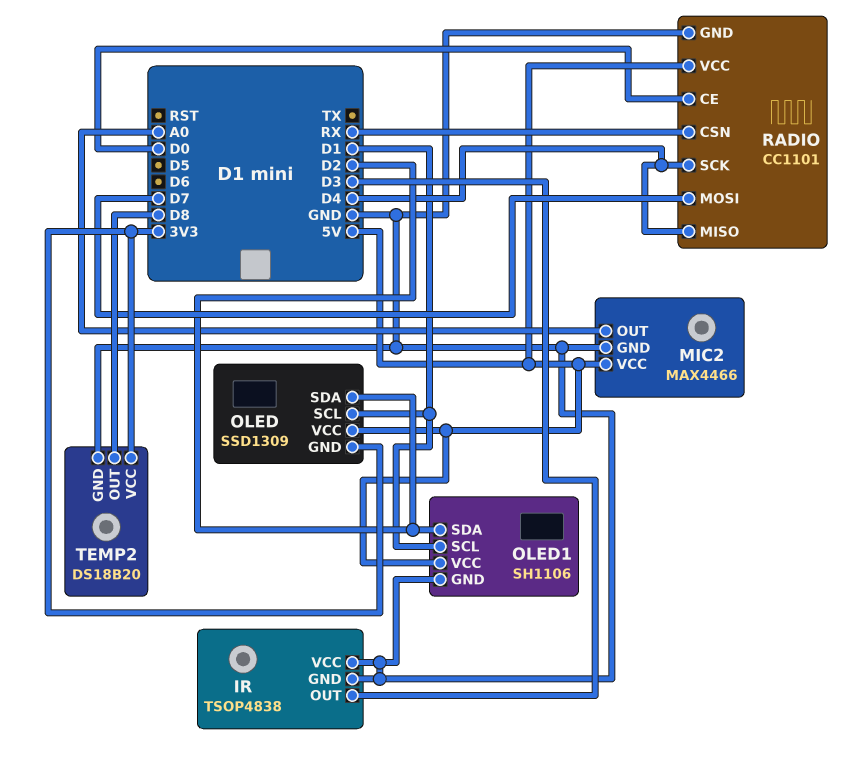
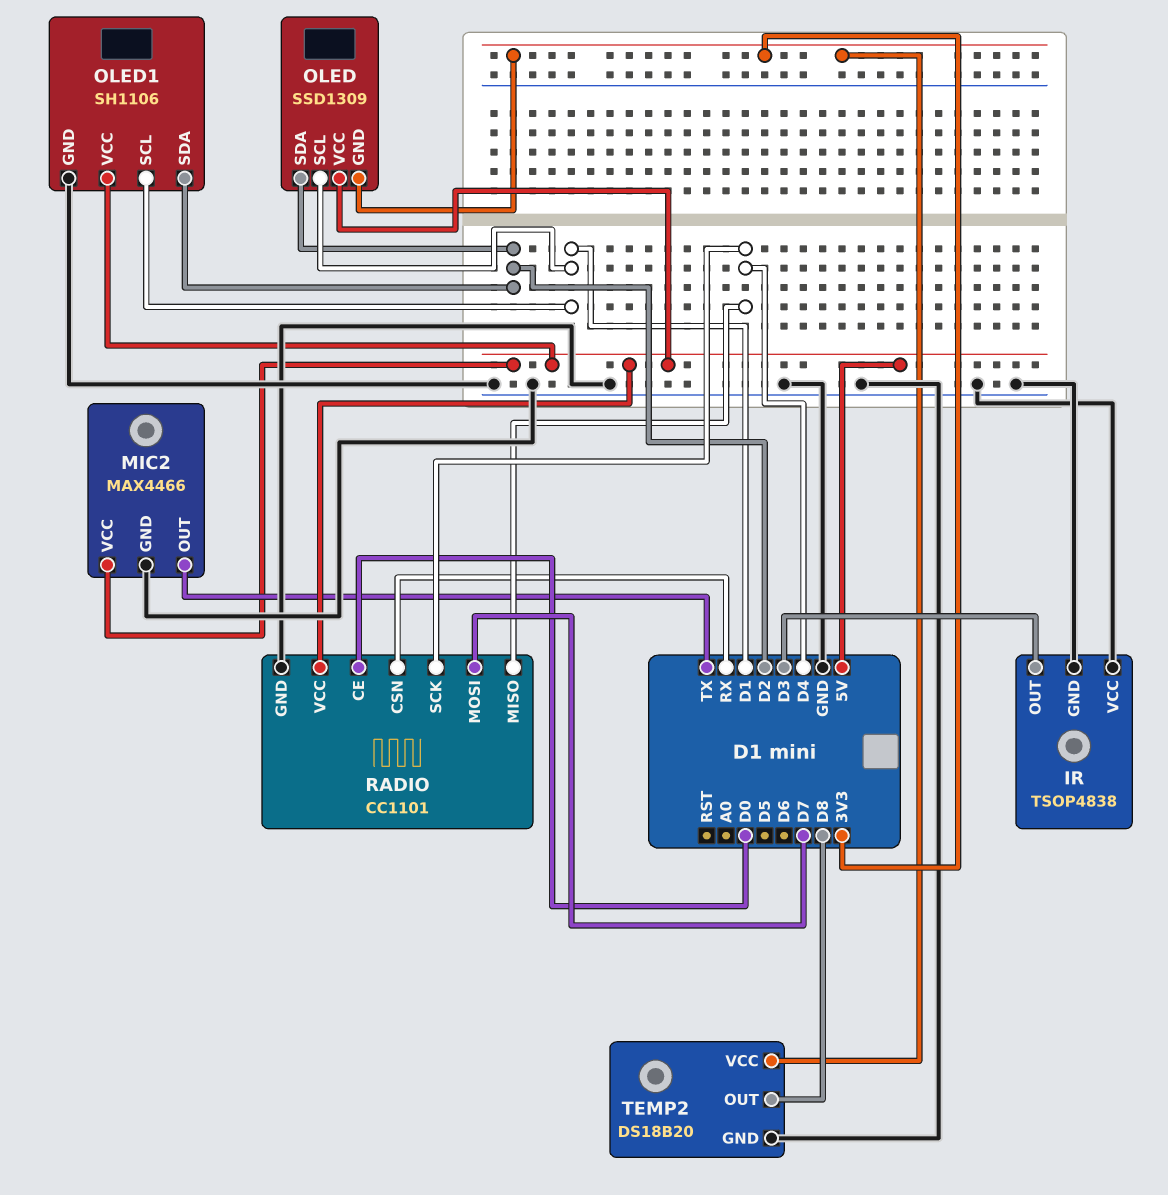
MIC2 pin OUT: A0 -> TX

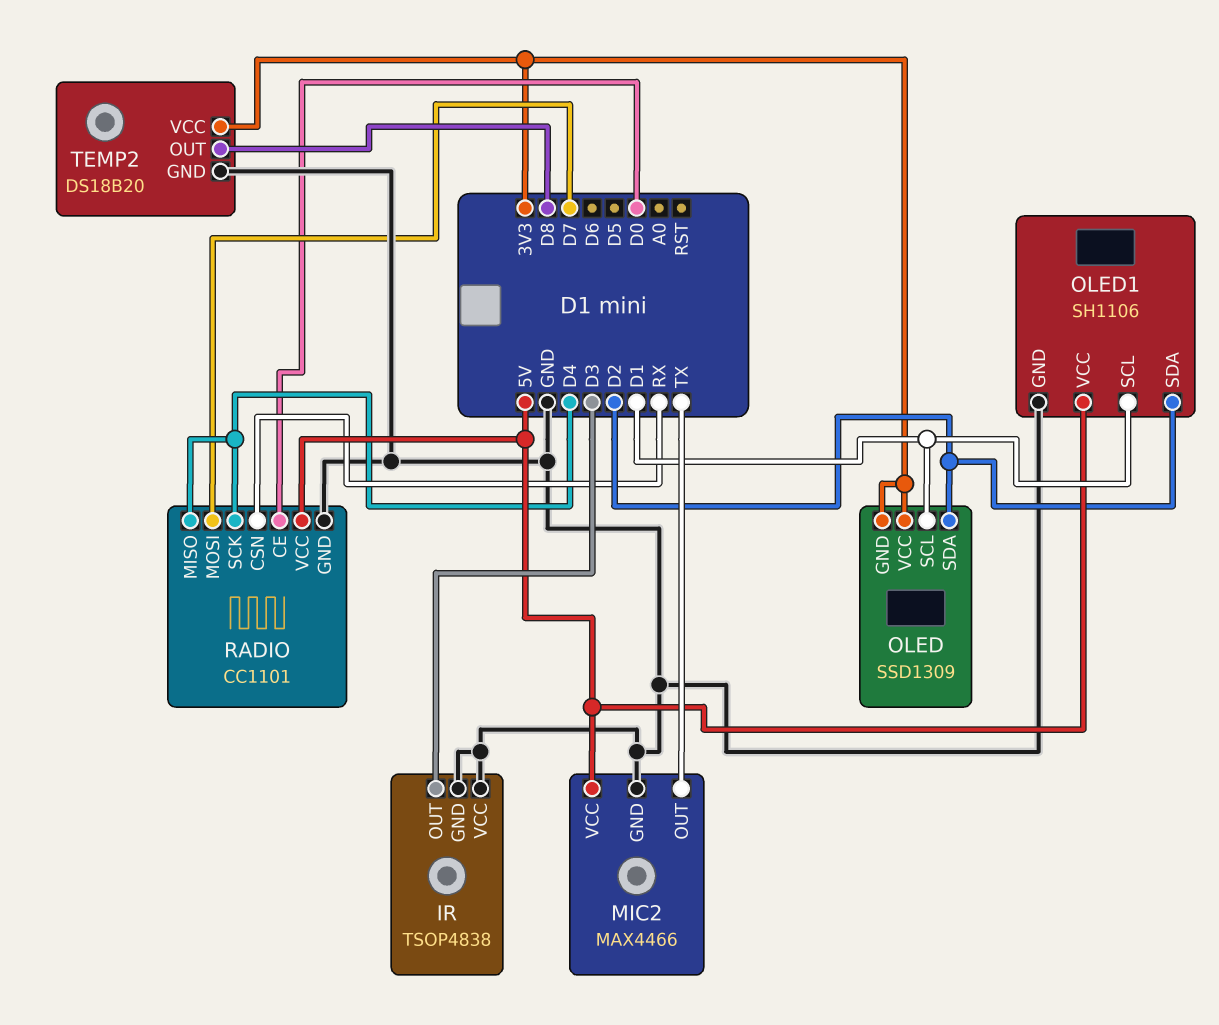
OLED pin VCC: 5V -> 3V3

